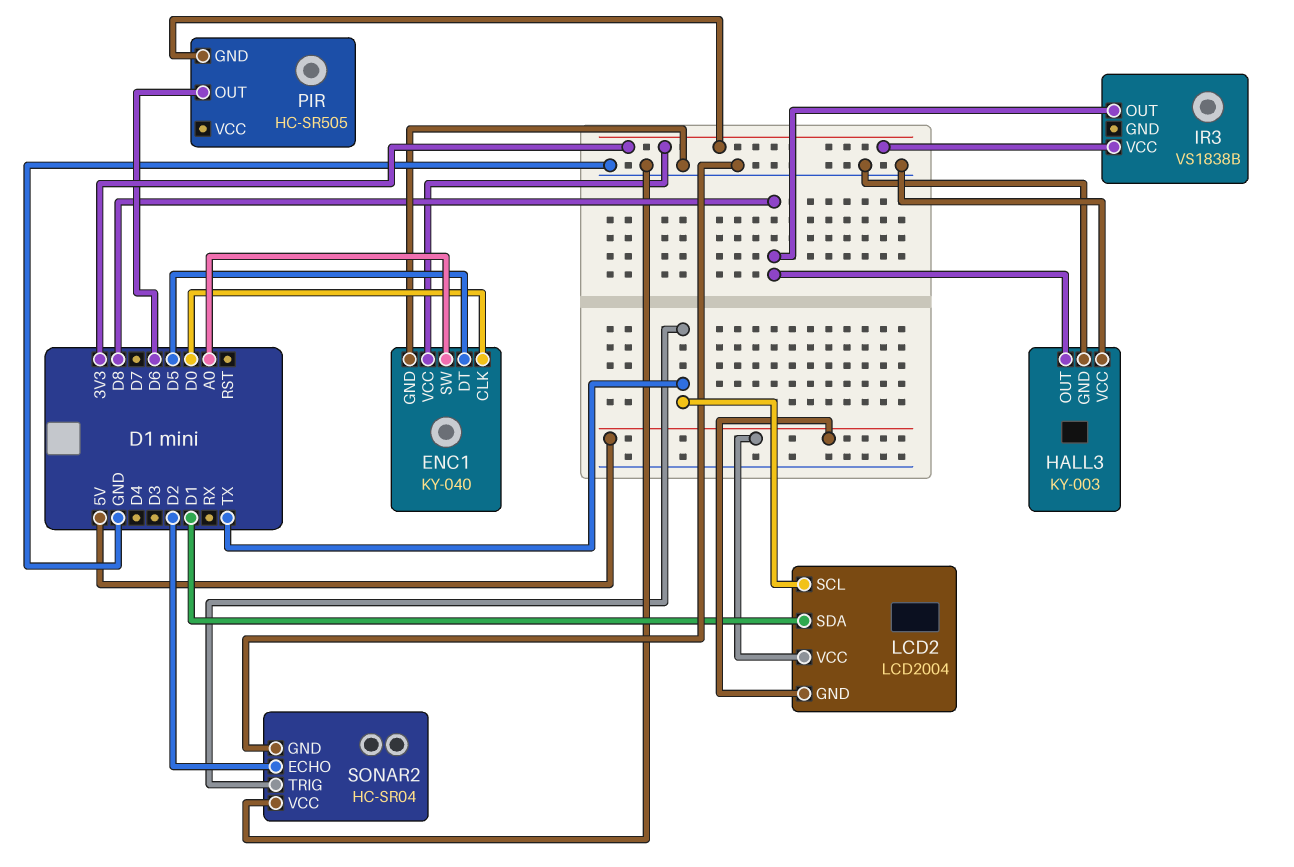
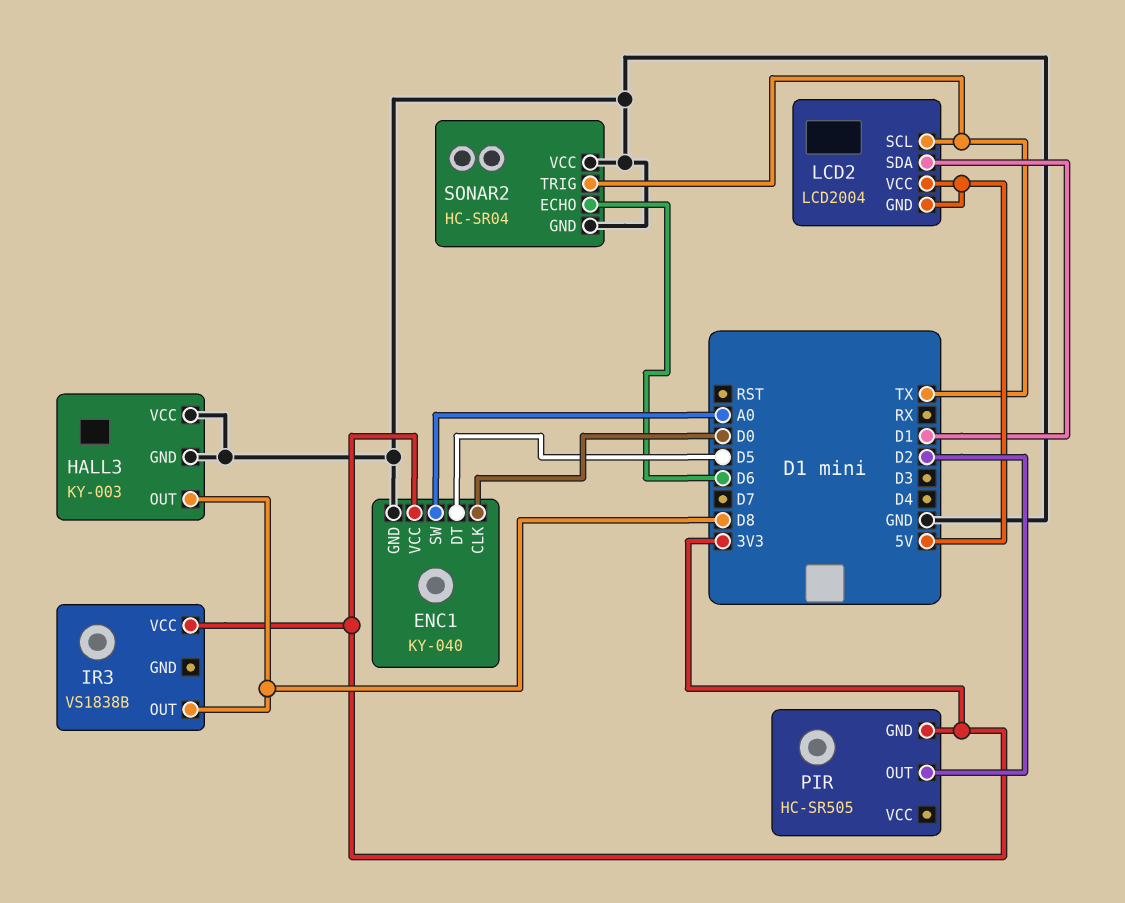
PIR pin OUT: D6 -> D2
SONAR2 pin ECHO: D2 -> D6

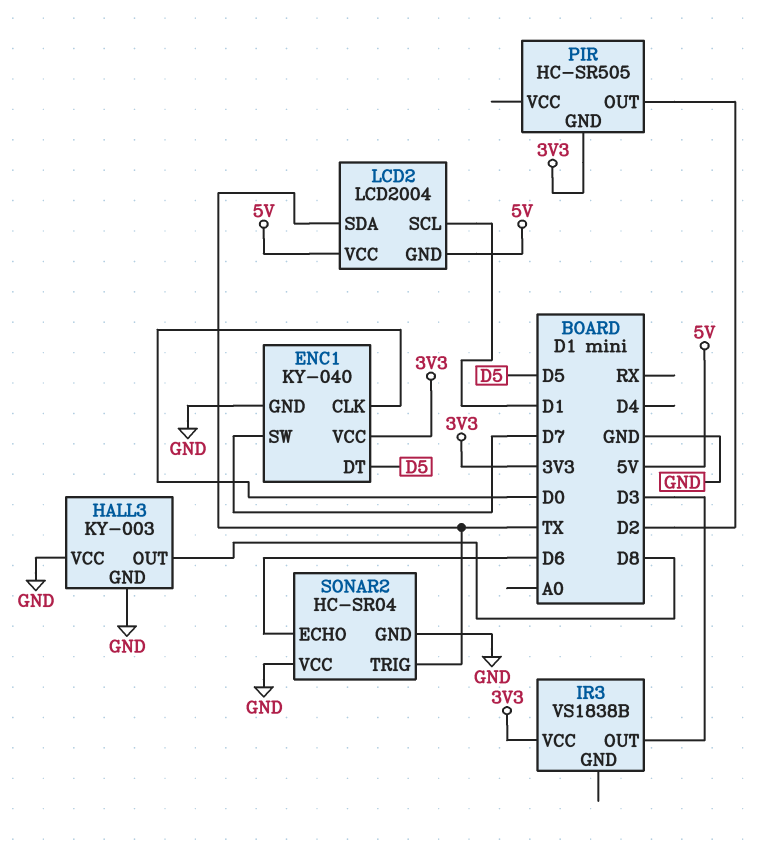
ENC1 pin SW: A0 -> D7
IR3 pin OUT: D8 -> D3
LCD2 pin SCL: TX -> D1
LCD2 pin SDA: D1 -> TX

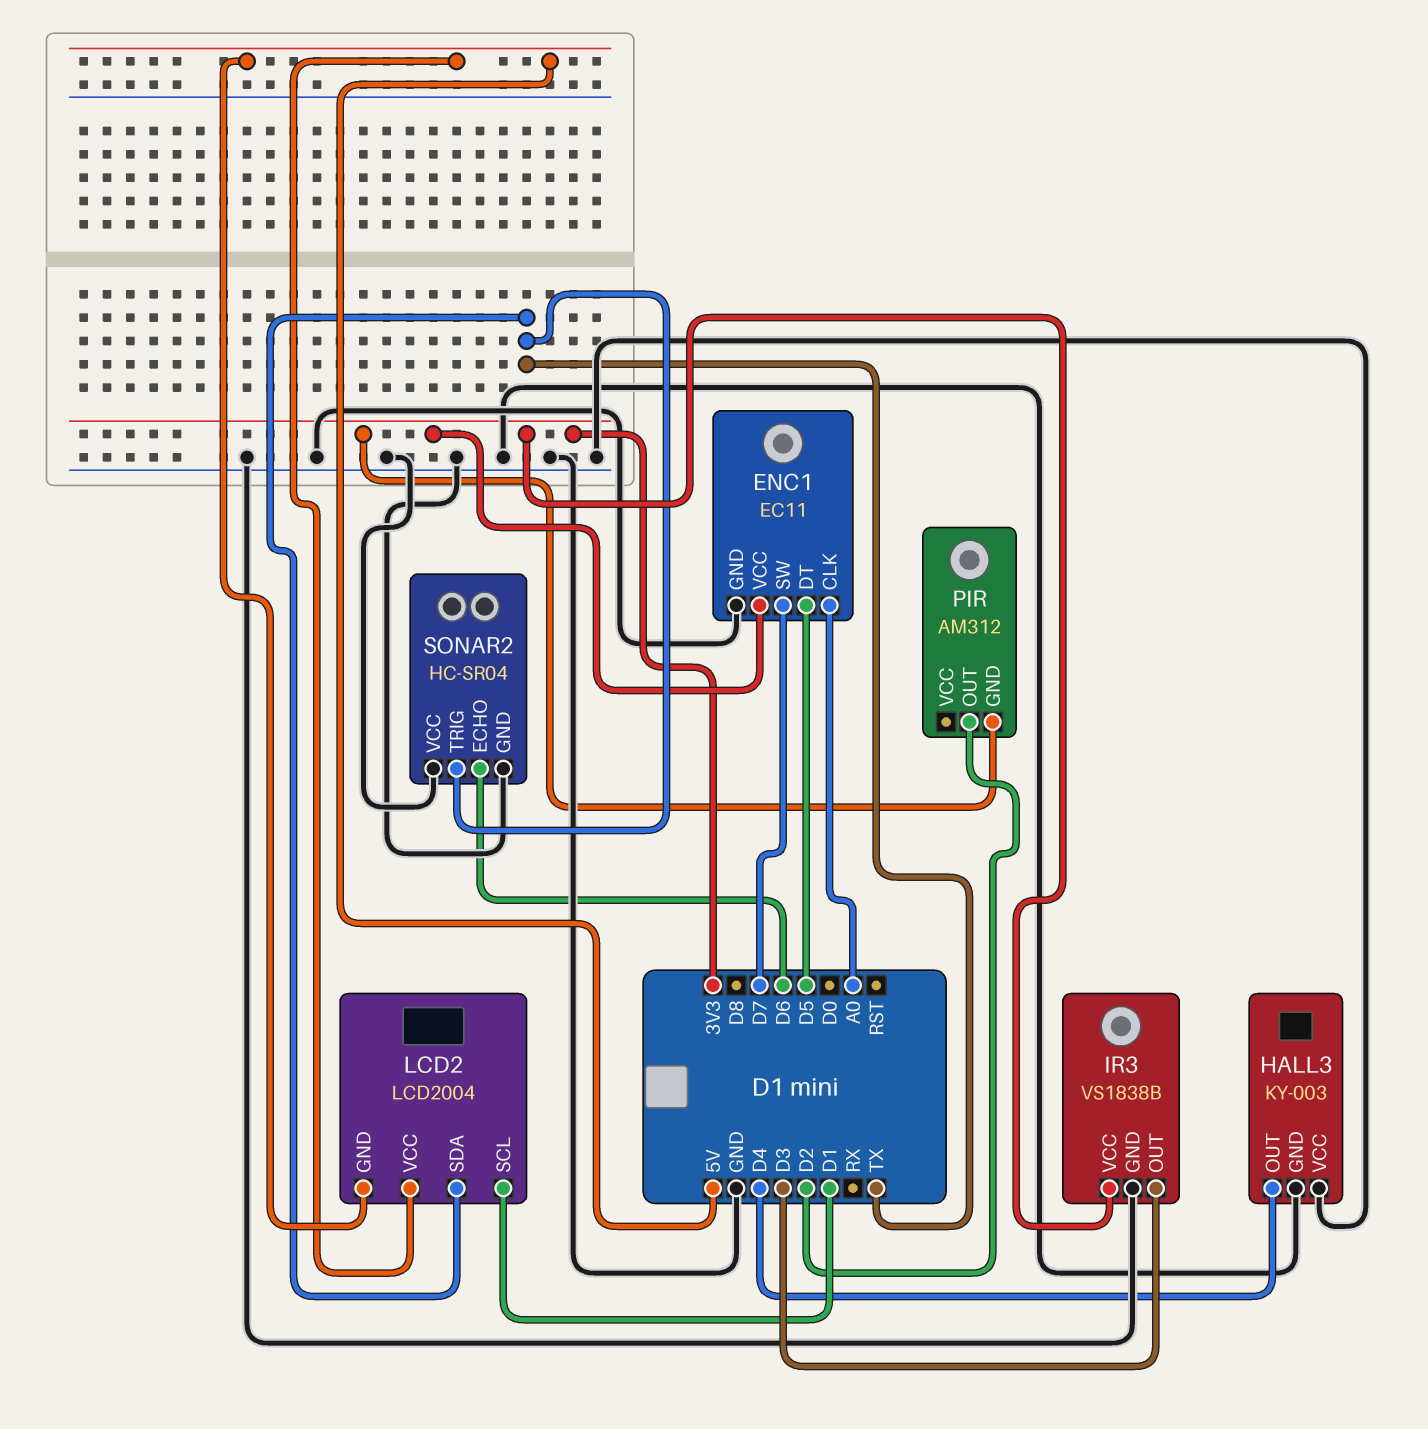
ENC1: KY-040 -> EC11
ENC1 pin CLK: D0 -> A0
HALL3 pin OUT: D8 -> D4
IR3 pin GND: none -> GND
PIR: HC-SR505 -> AM312

